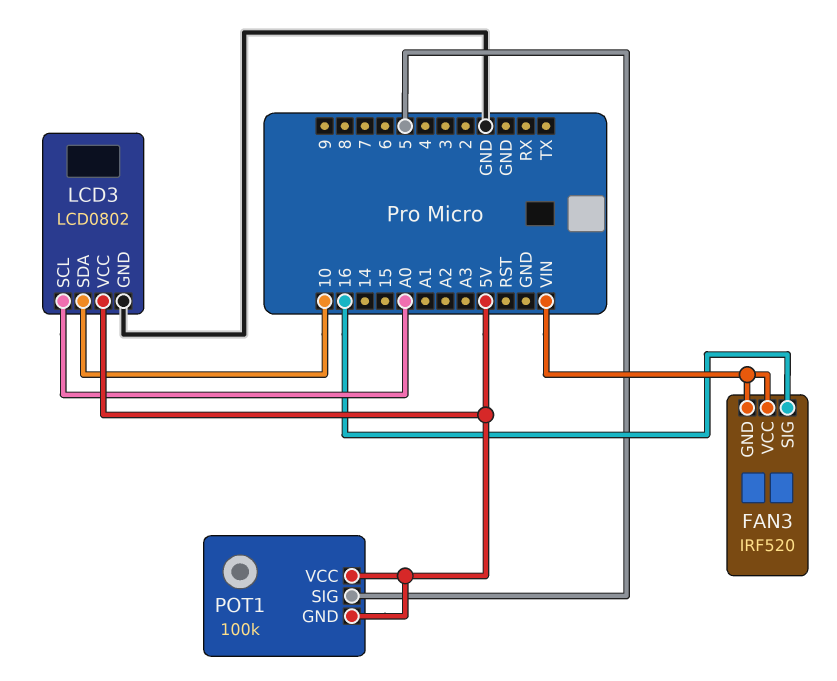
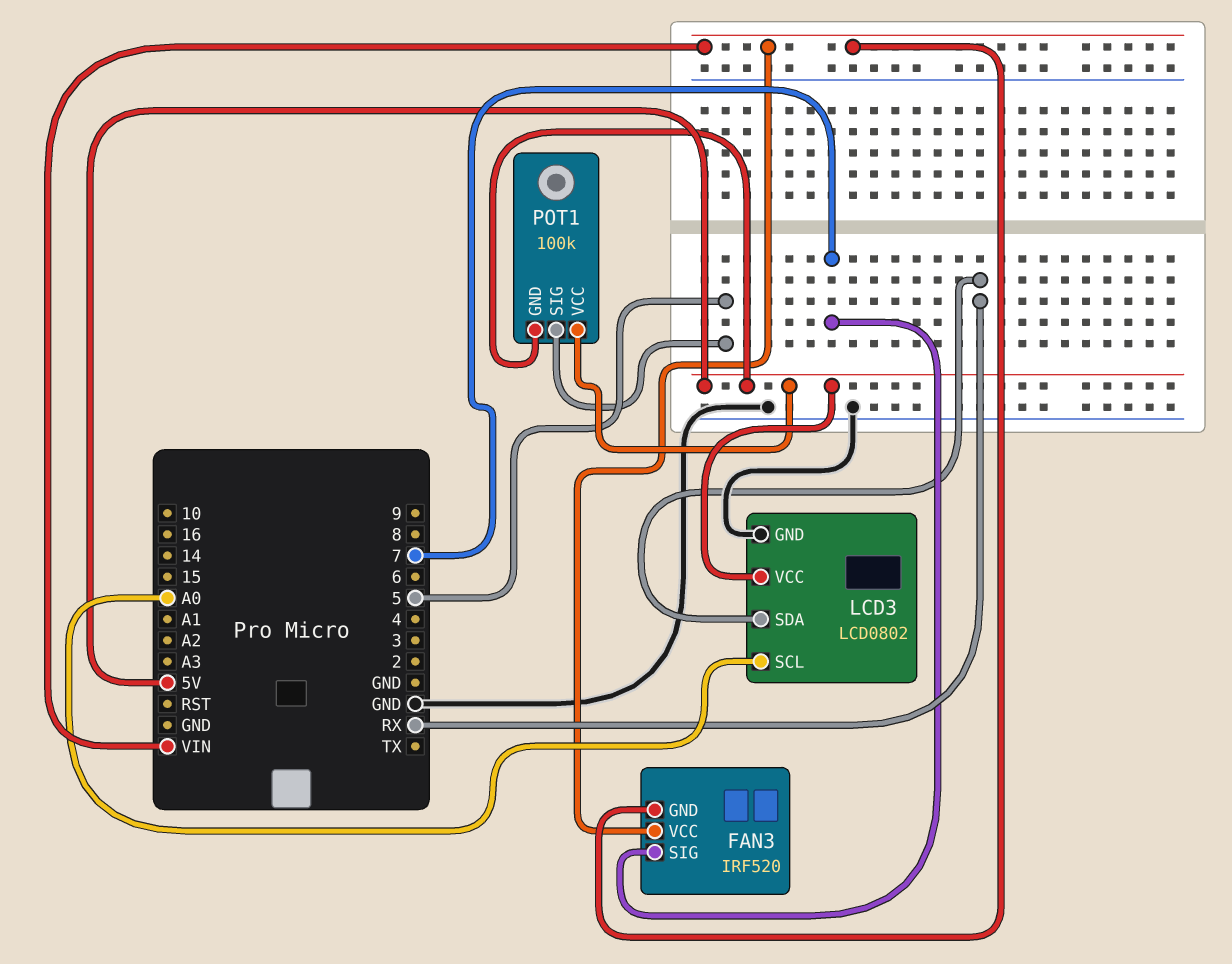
FAN3 pin SIG: 16 -> 7
LCD3 pin SDA: 10 -> RX

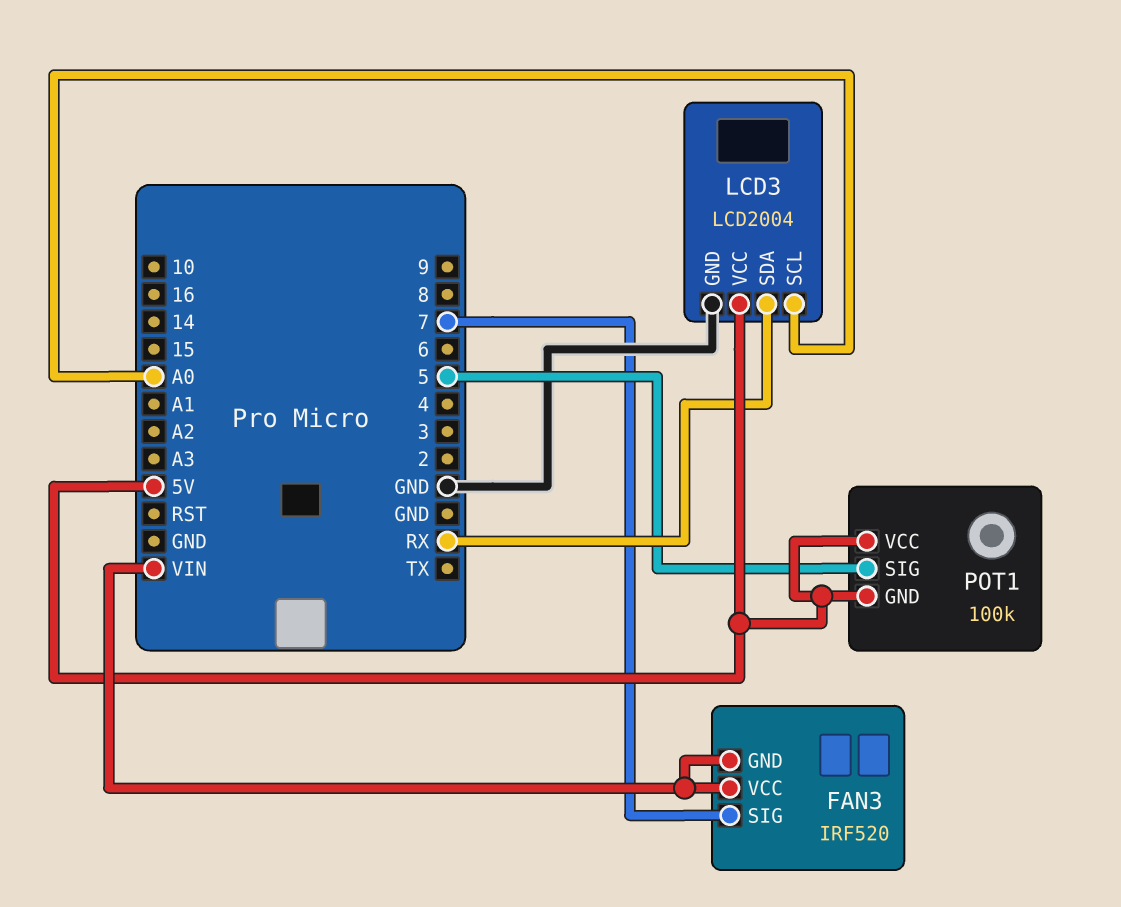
LCD3: LCD0802 -> LCD2004

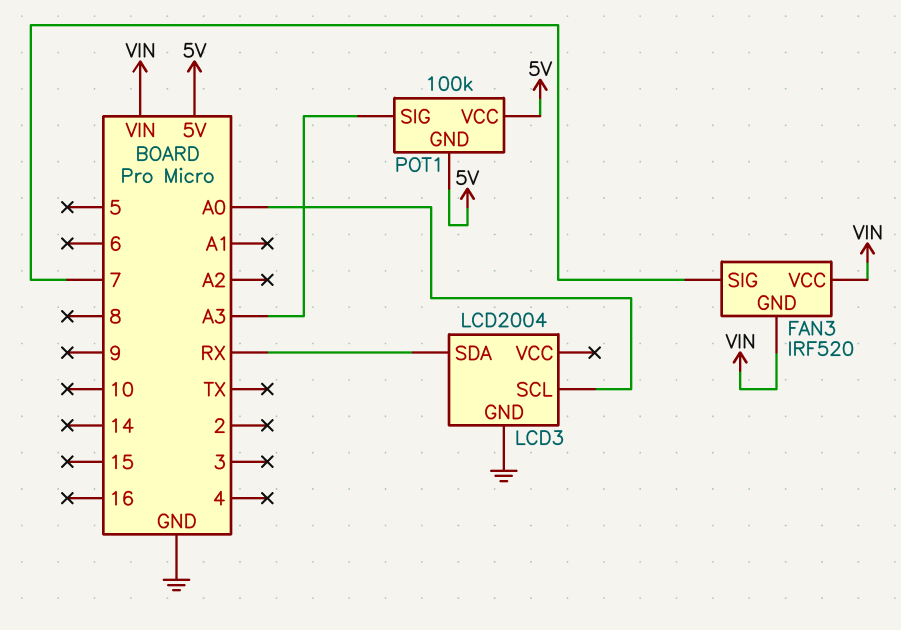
LCD3 pin VCC: 5V -> none
POT1 pin SIG: 5 -> A3

